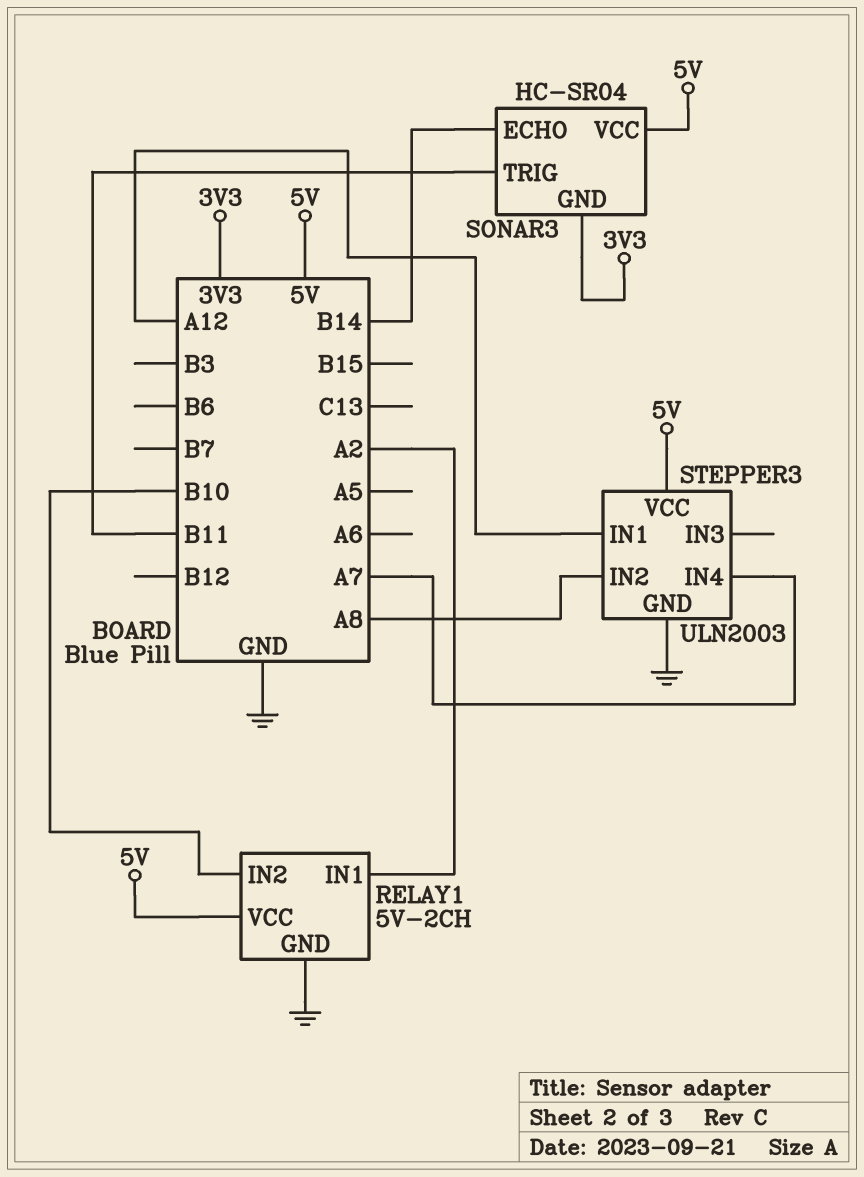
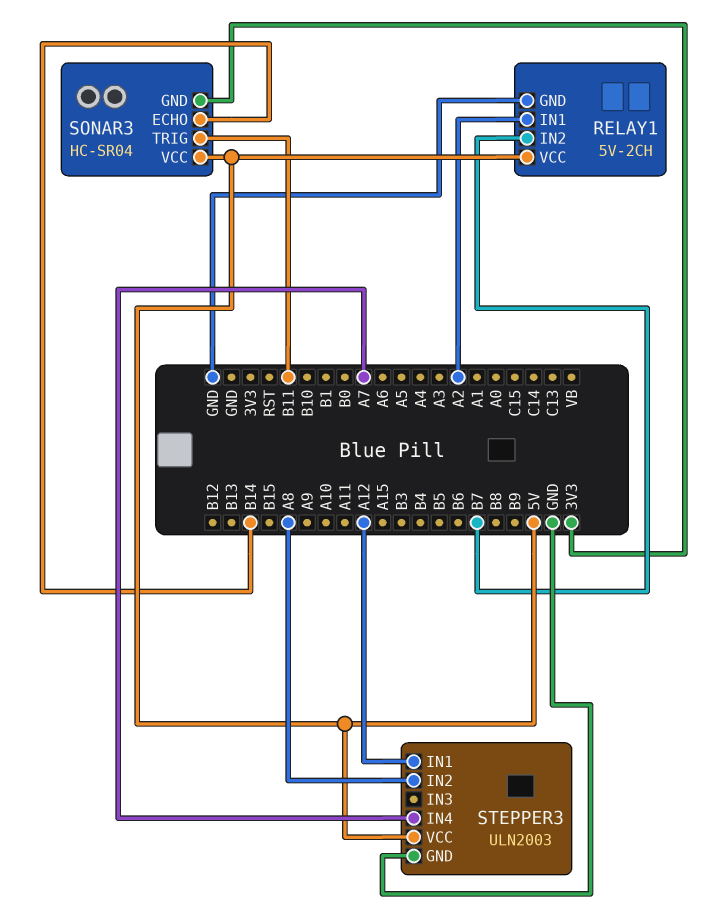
RELAY1 pin IN2: B10 -> B7

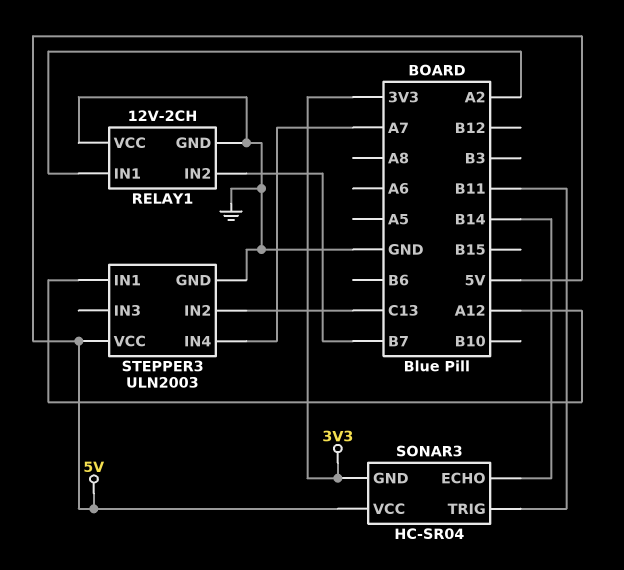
RELAY1: 5V-2CH -> 12V-2CH
RELAY1 pin VCC: 5V -> GND
STEPPER3 pin IN2: A8 -> C13

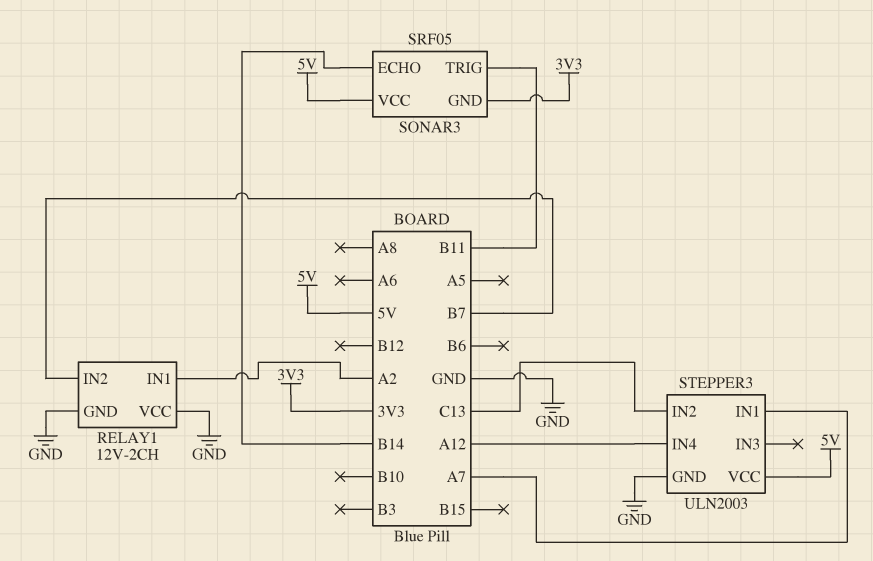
SONAR3: HC-SR04 -> SRF05
STEPPER3 pin IN1: A12 -> A7
STEPPER3 pin IN4: A7 -> A12

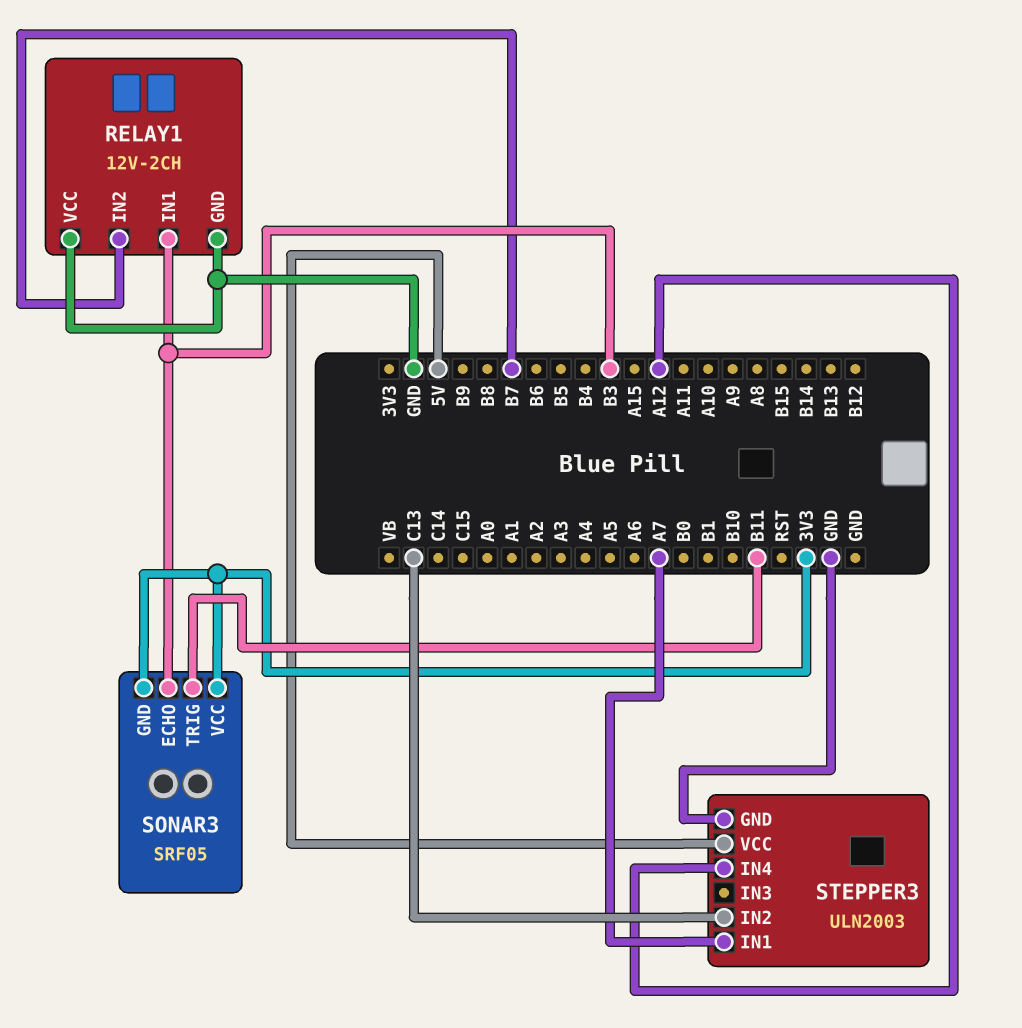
RELAY1 pin IN1: A2 -> B3
SONAR3 pin ECHO: B14 -> B3
SONAR3 pin VCC: 5V -> 3V3

